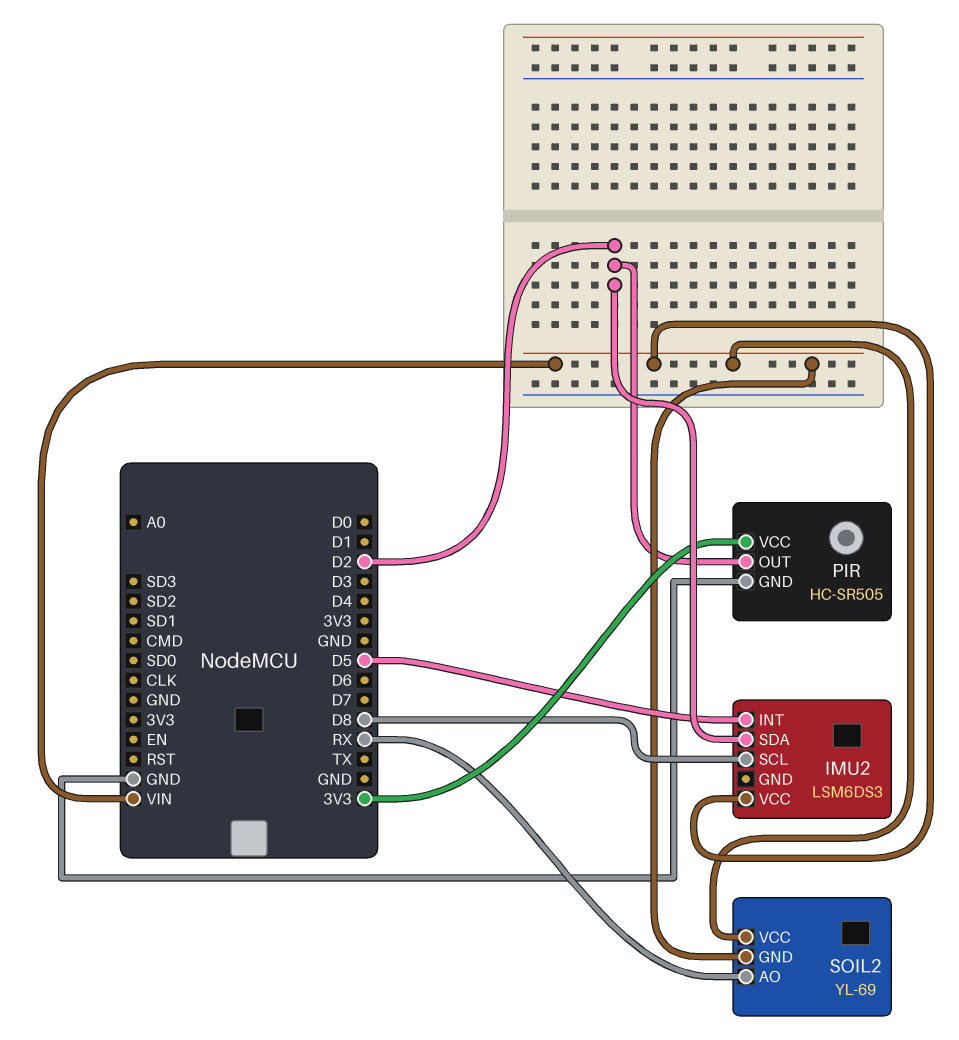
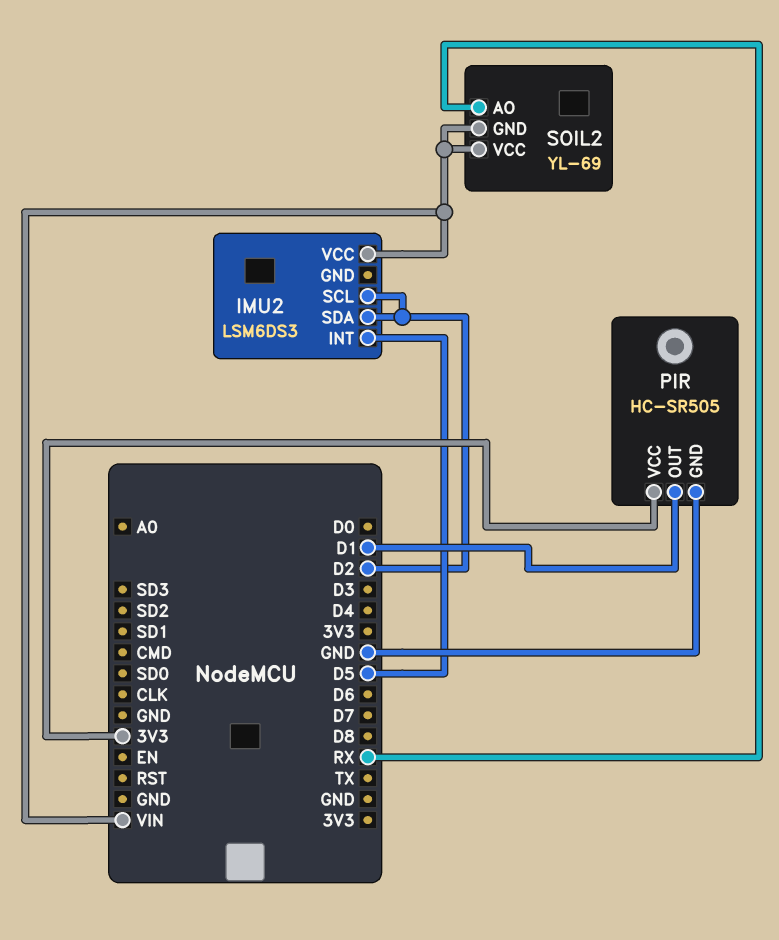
IMU2 pin SCL: D8 -> D2
PIR pin OUT: D2 -> D1

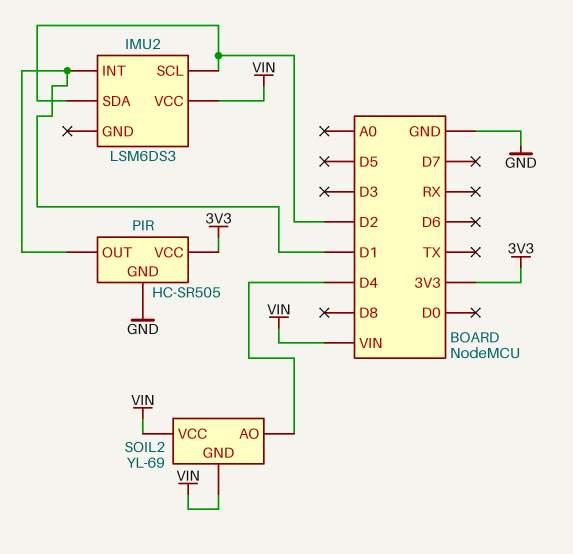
IMU2 pin INT: D5 -> D1
SOIL2 pin AO: RX -> D4

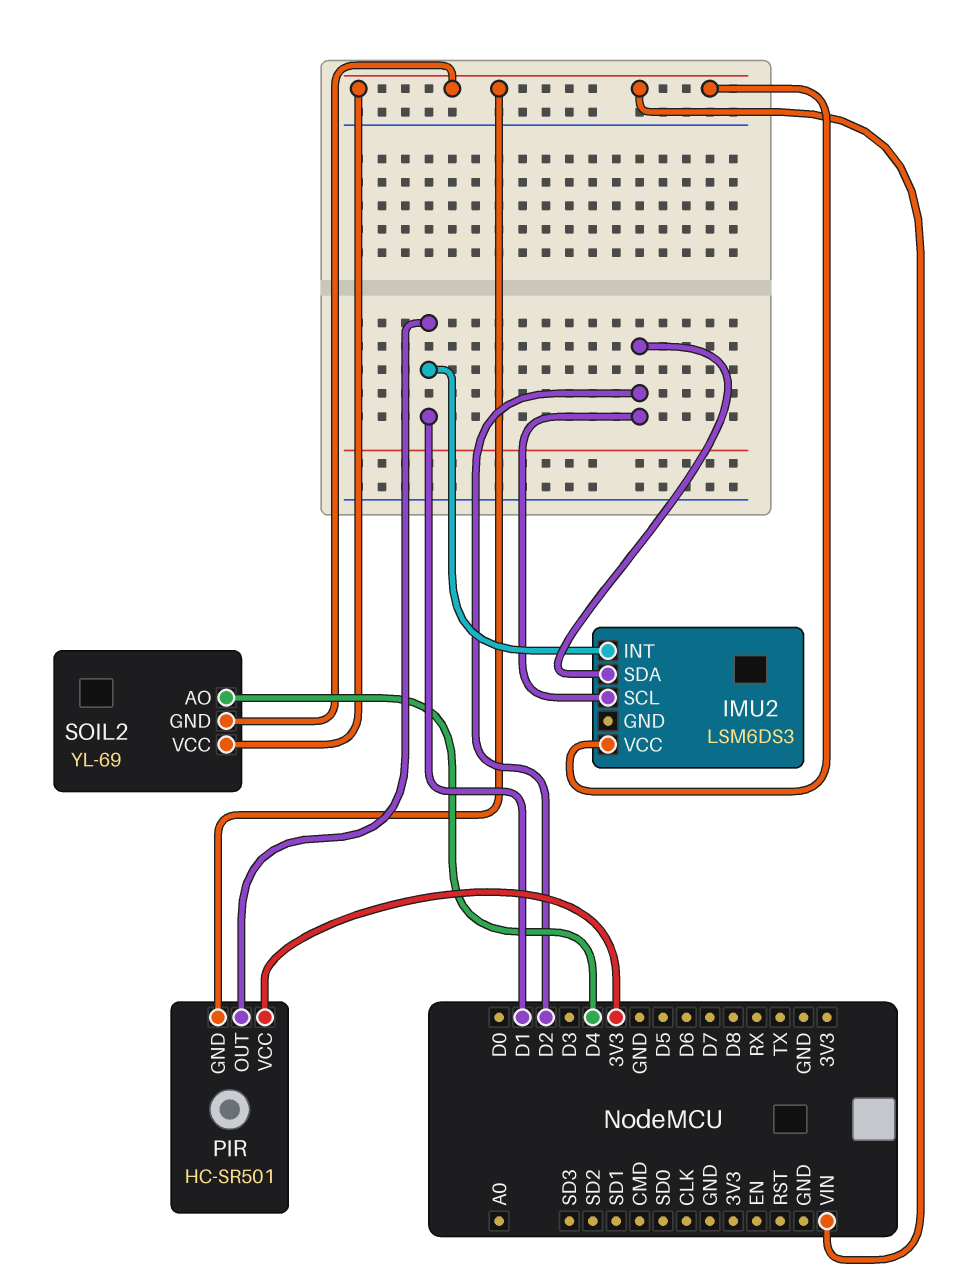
PIR: HC-SR505 -> HC-SR501
PIR pin GND: GND -> VIN

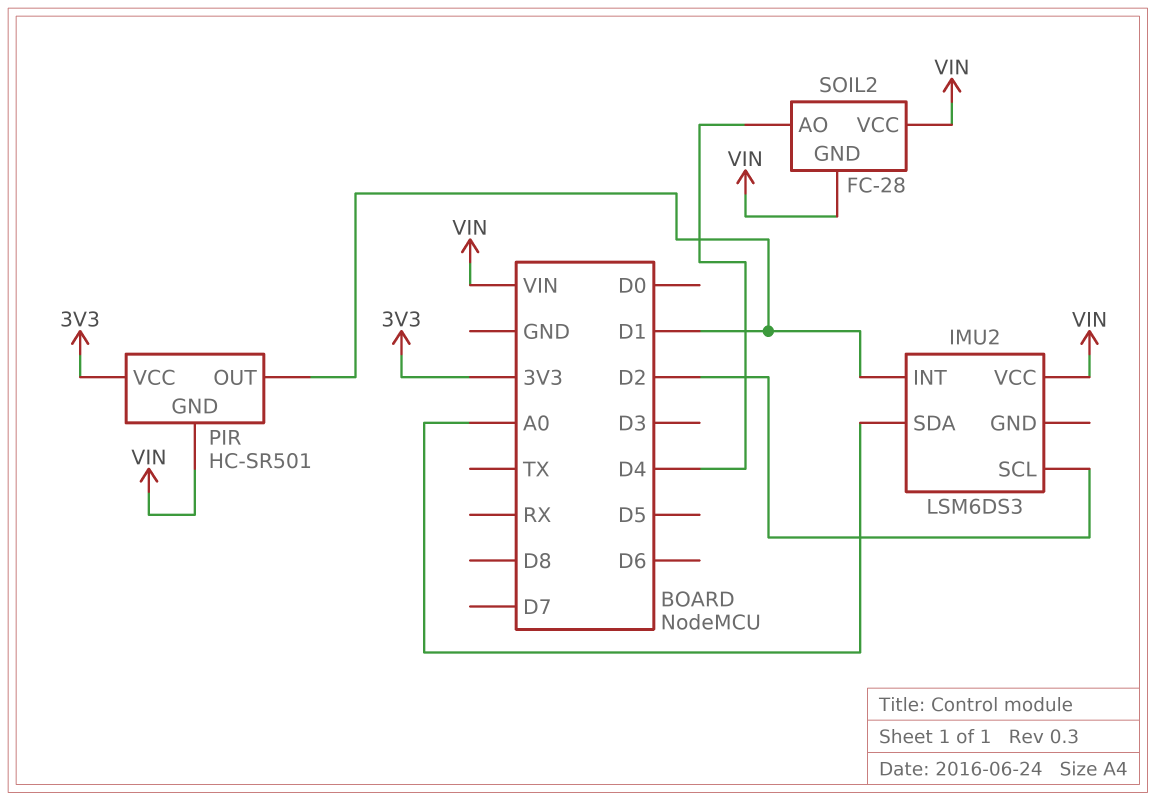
IMU2 pin SDA: D2 -> A0
SOIL2: YL-69 -> FC-28

